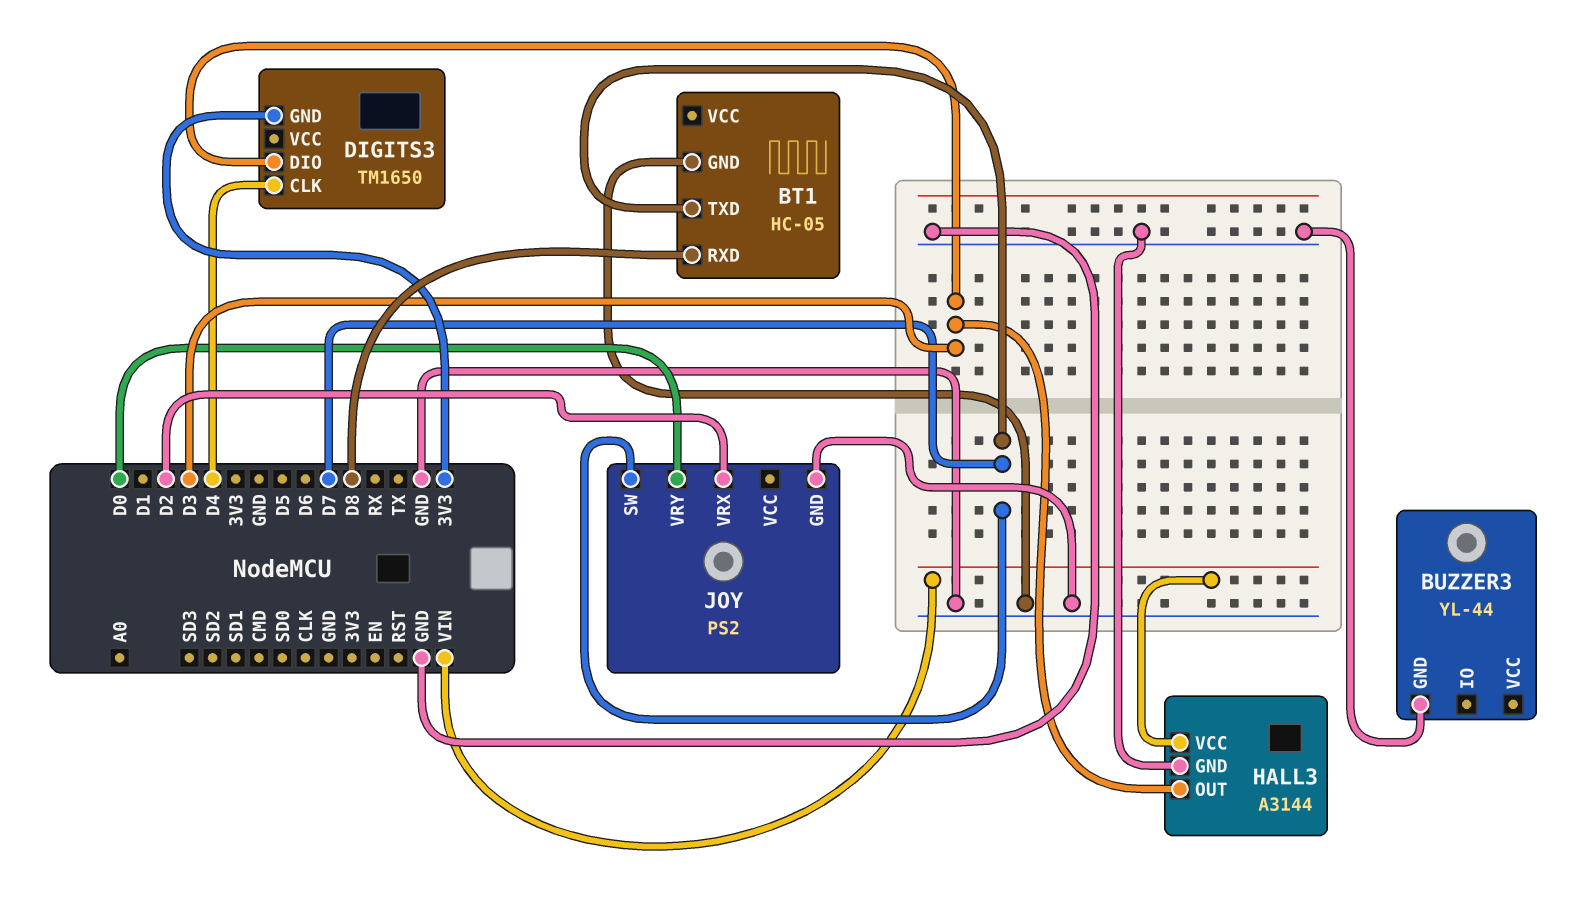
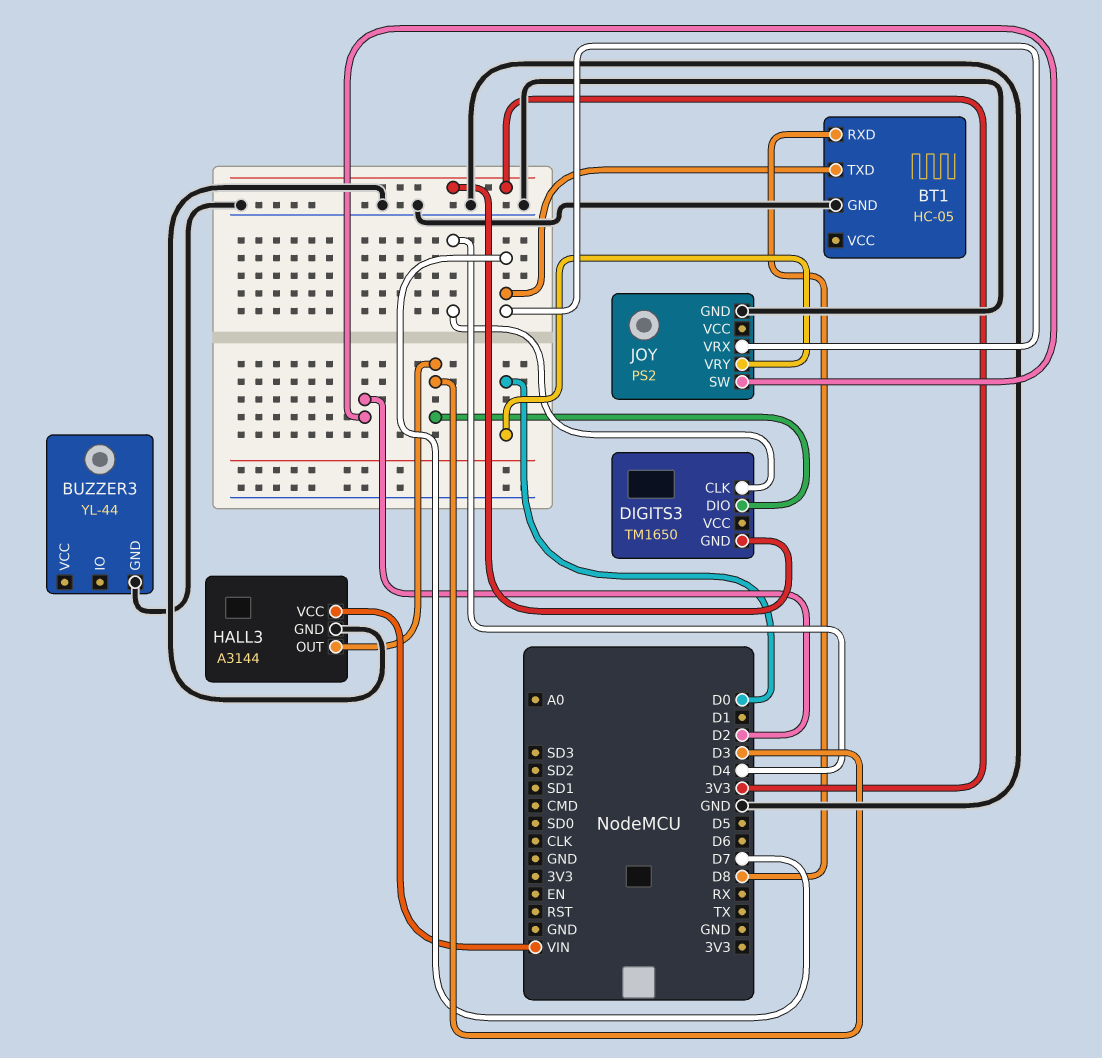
JOY pin SW: D7 -> D2
JOY pin VRX: D2 -> D7

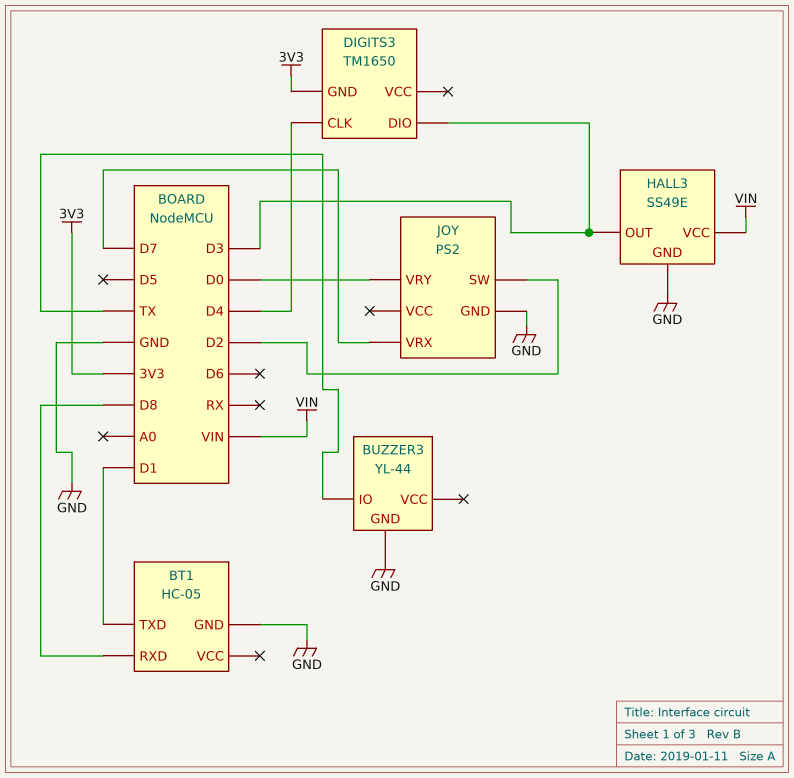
BT1 pin TXD: D7 -> D1
BUZZER3 pin IO: none -> TX
HALL3: A3144 -> SS49E

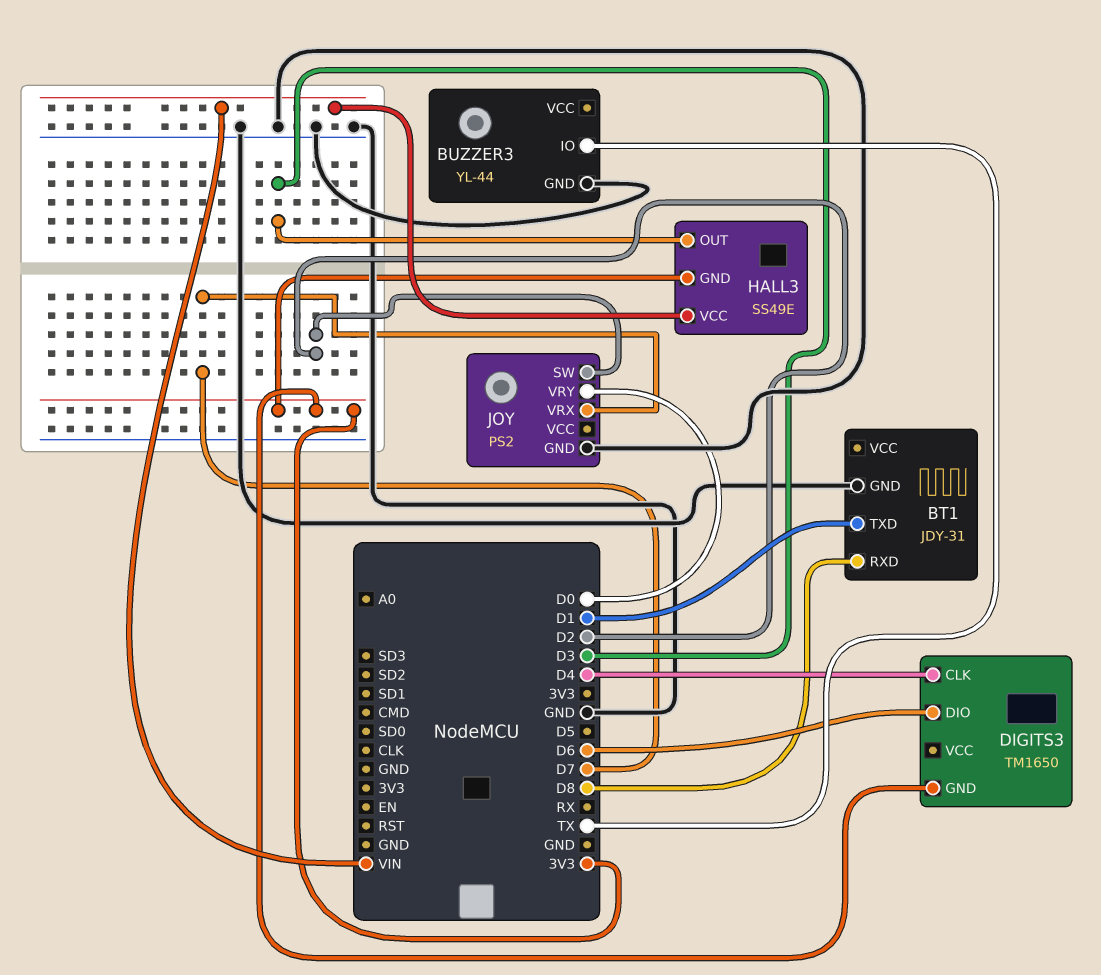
BT1: HC-05 -> JDY-31
DIGITS3 pin DIO: D3 -> D6
HALL3 pin GND: GND -> 3V3

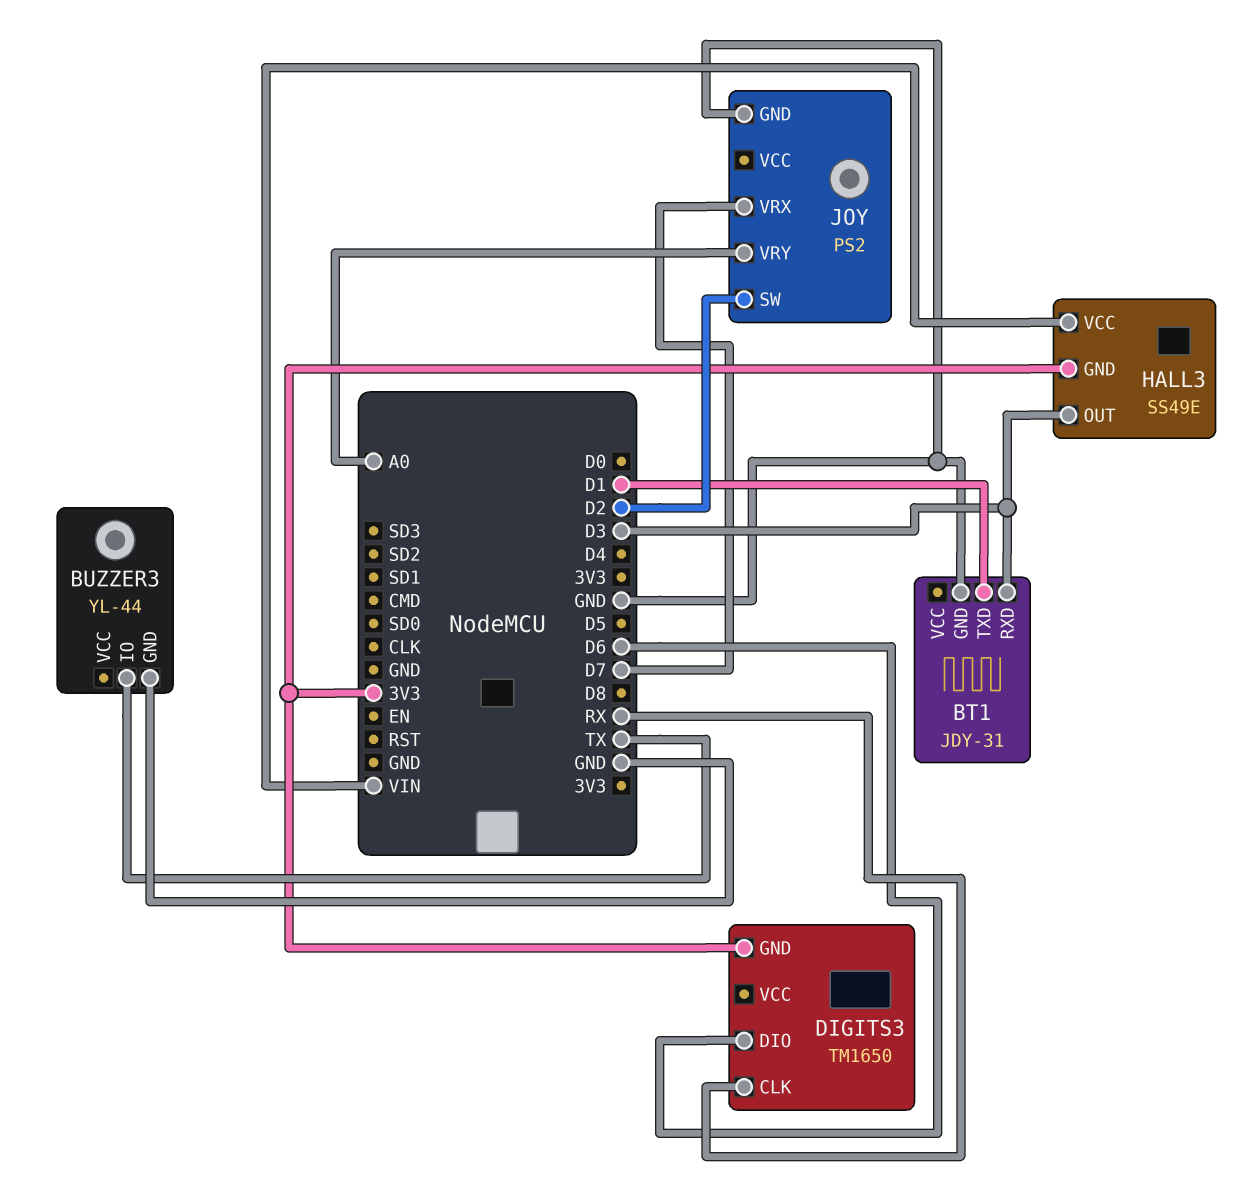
BT1 pin RXD: D8 -> D3
DIGITS3 pin CLK: D4 -> RX
JOY pin VRY: D0 -> A0

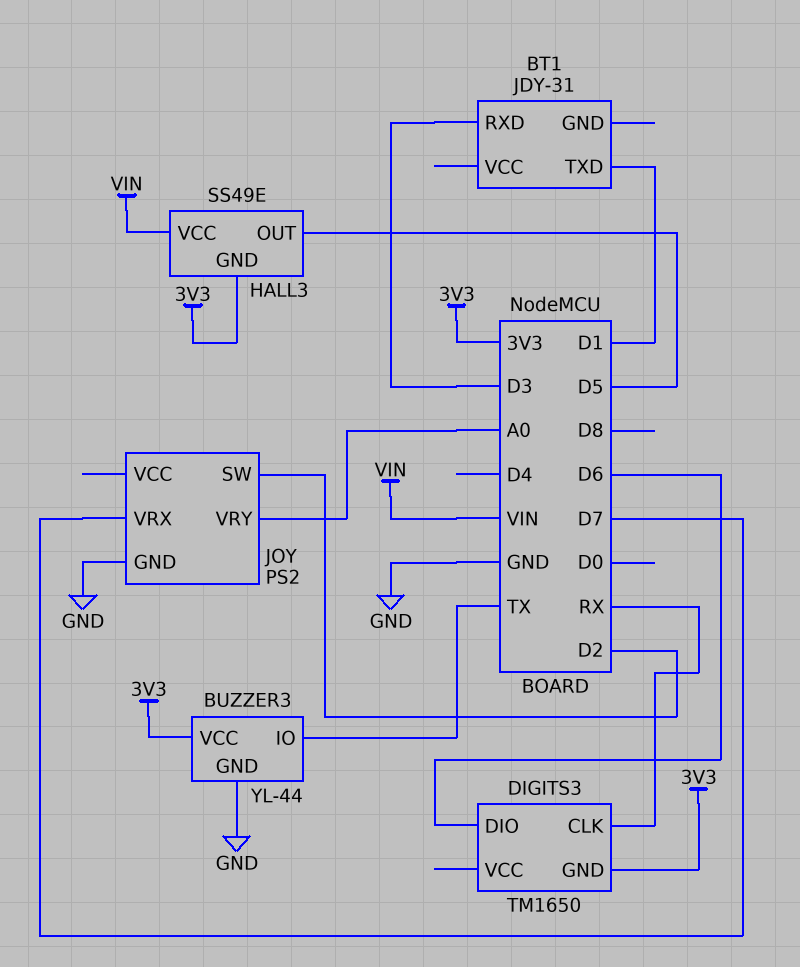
BT1 pin GND: GND -> none
BUZZER3 pin VCC: none -> 3V3
HALL3 pin OUT: D3 -> D5

